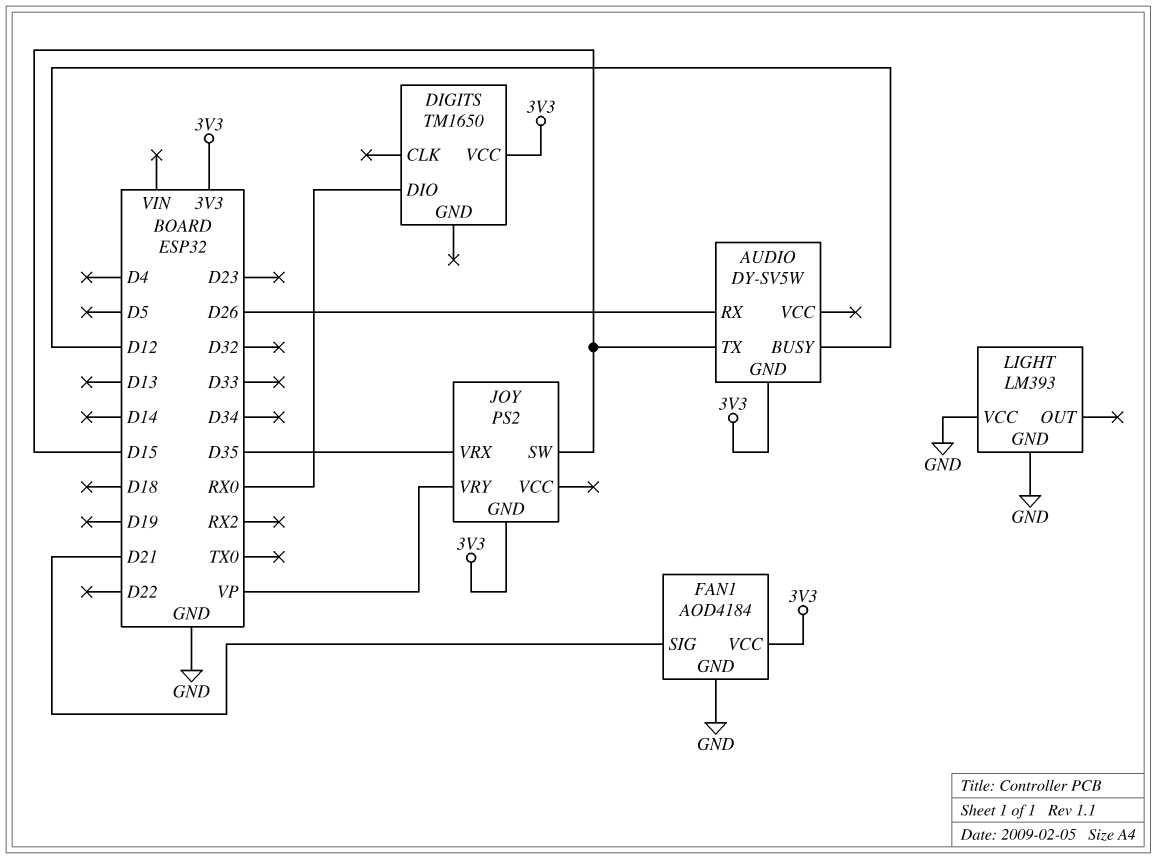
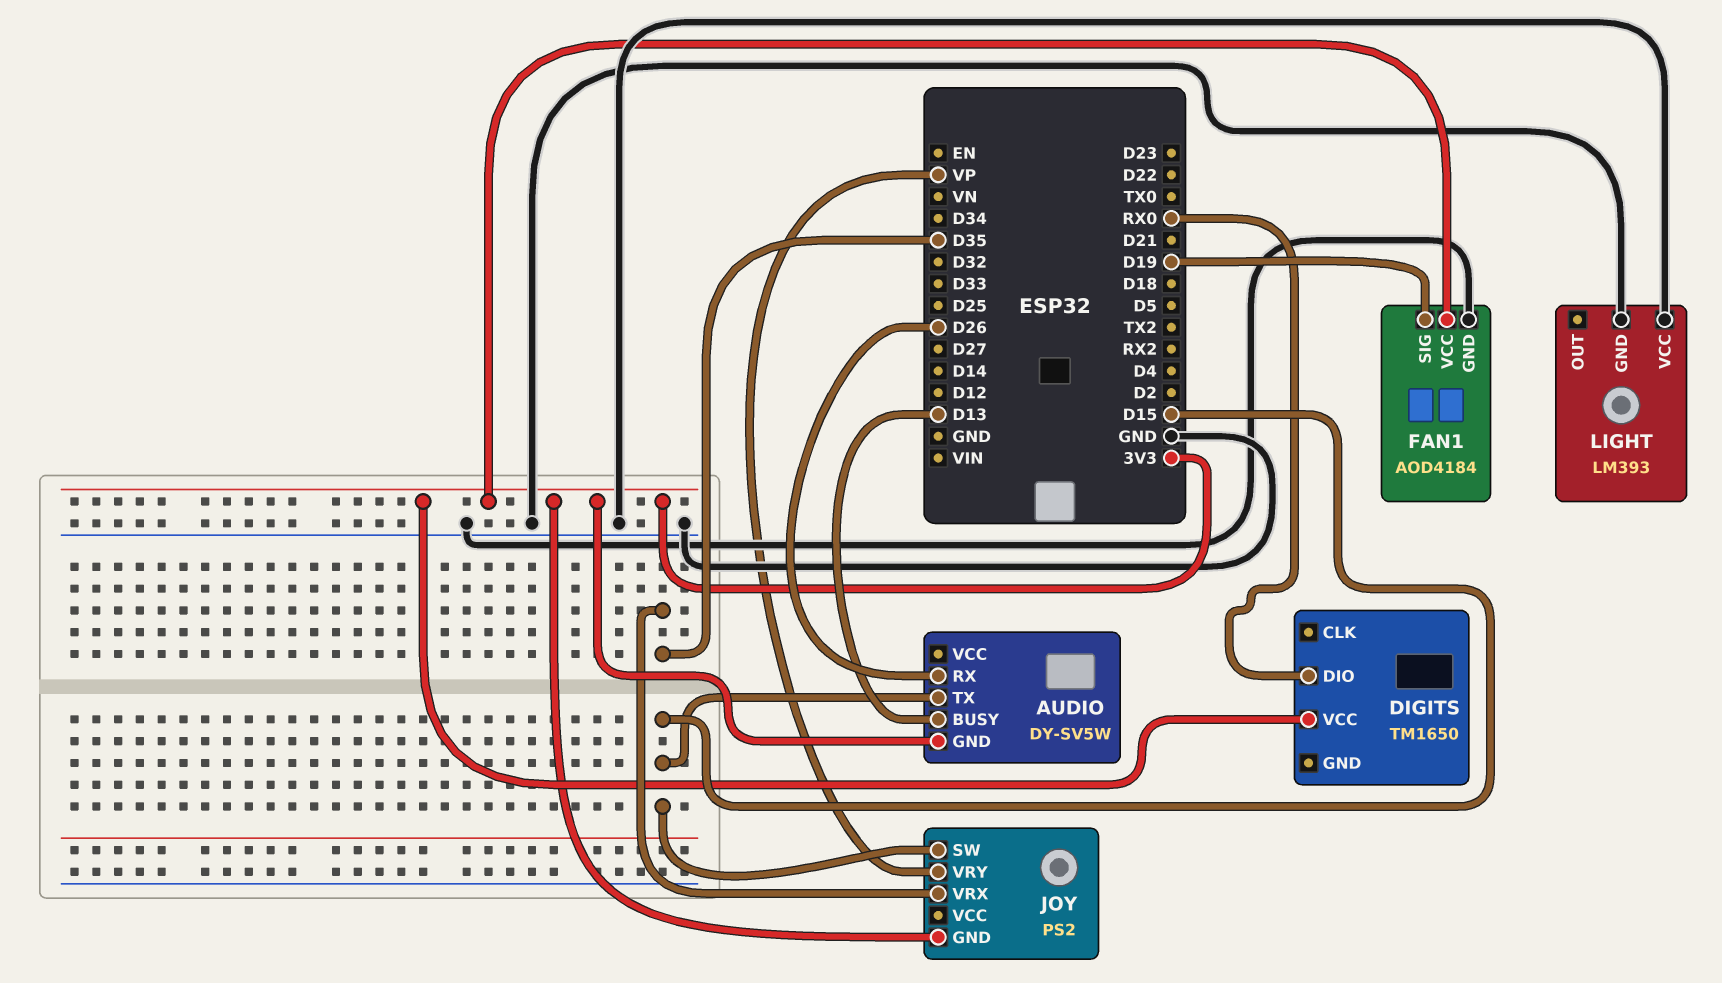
AUDIO pin BUSY: D12 -> D13
FAN1 pin SIG: D21 -> D19

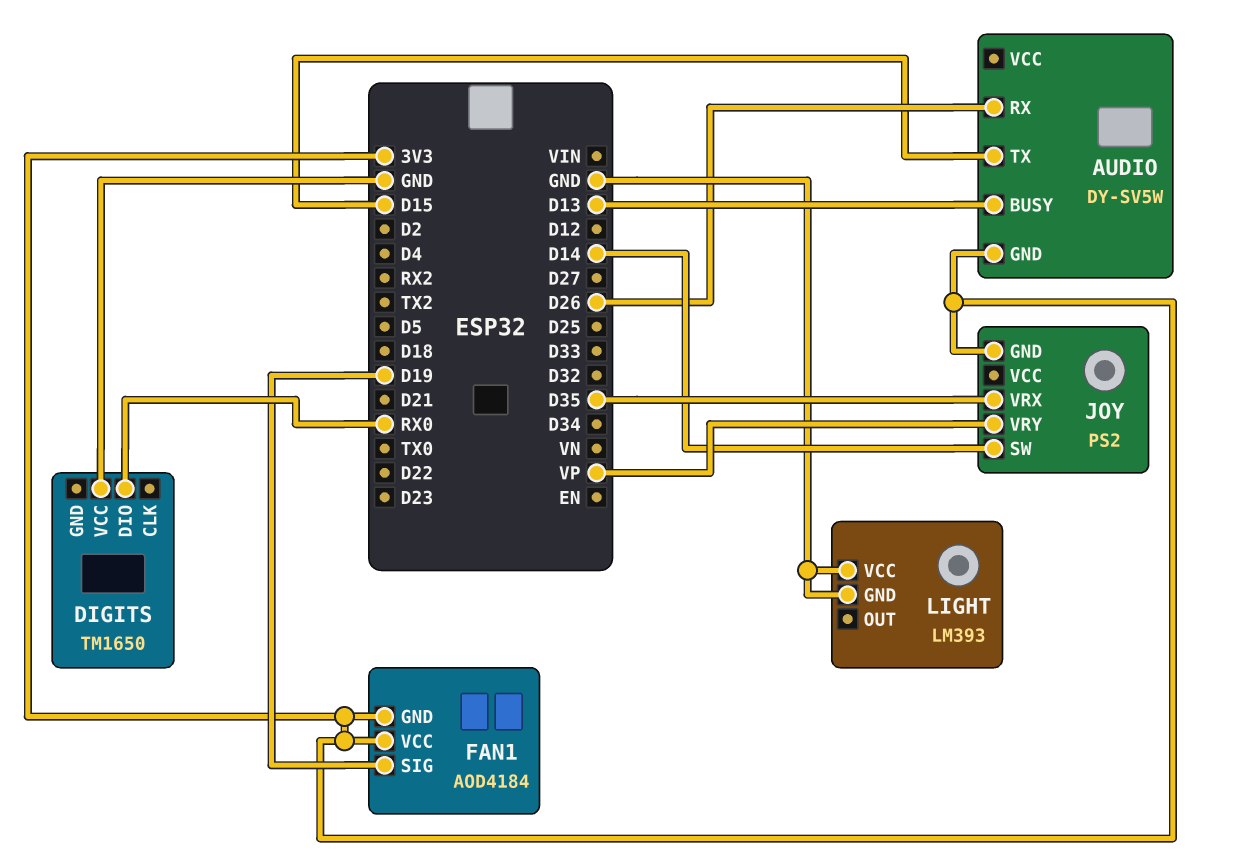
DIGITS pin VCC: 3V3 -> GND
FAN1 pin GND: GND -> 3V3
JOY pin SW: D15 -> D14

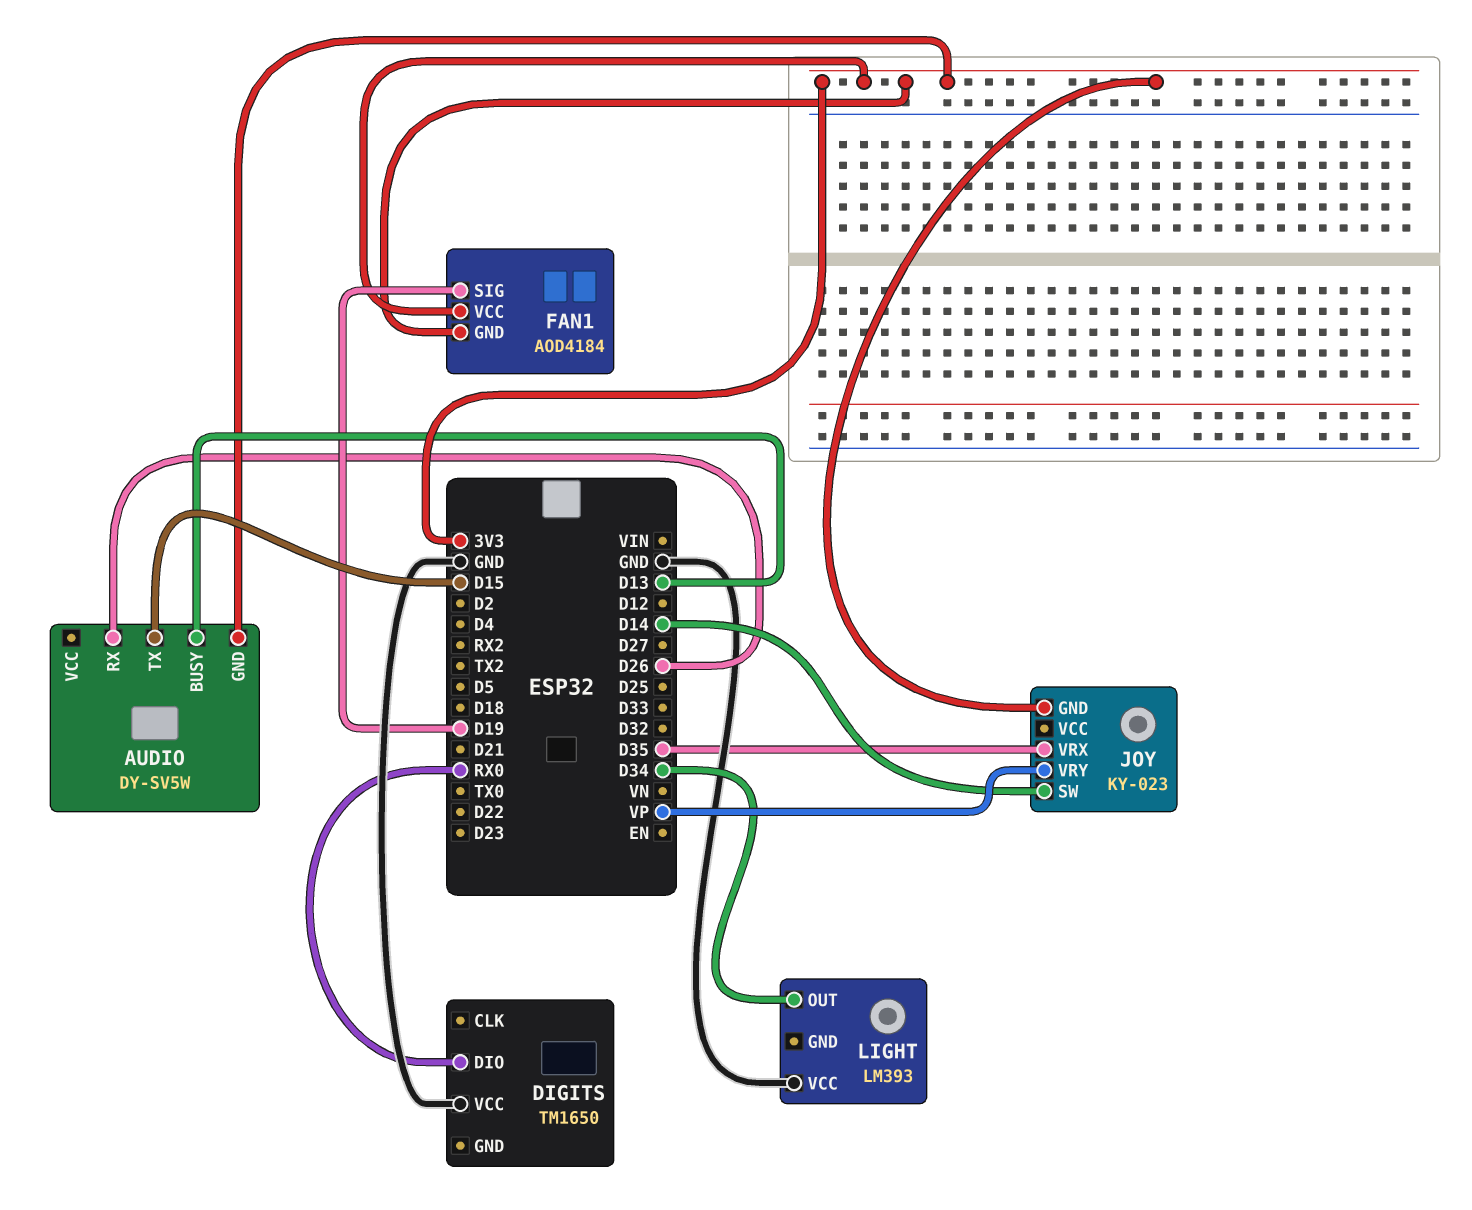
JOY: PS2 -> KY-023
LIGHT pin GND: GND -> none
LIGHT pin OUT: none -> D34

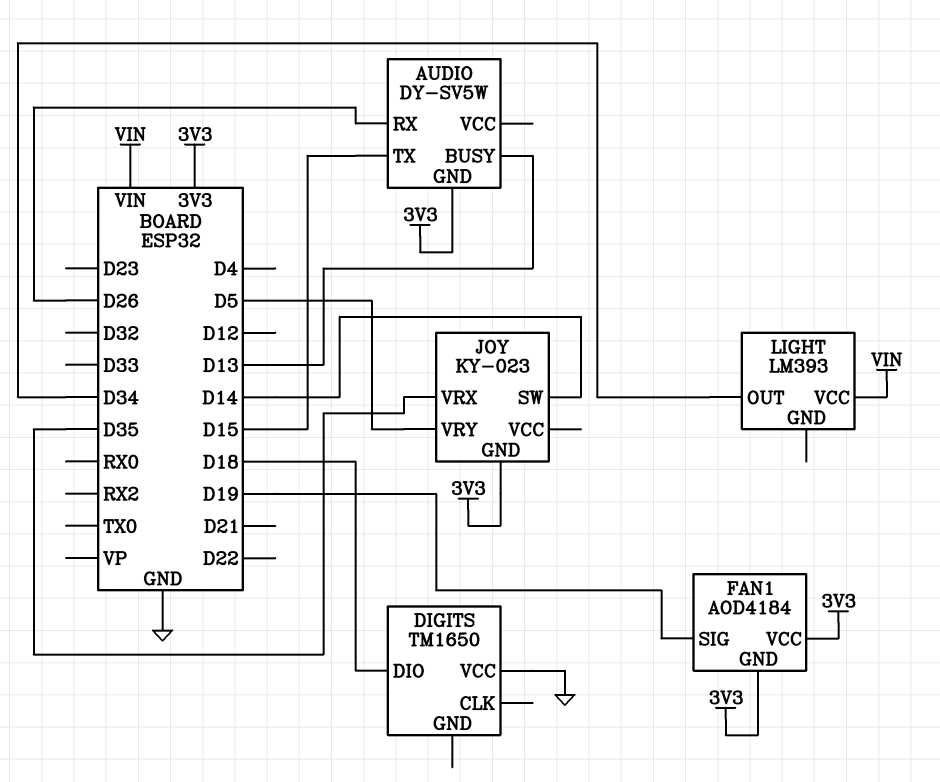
DIGITS pin DIO: RX0 -> D18
JOY pin VRY: VP -> D5
LIGHT pin VCC: GND -> VIN

